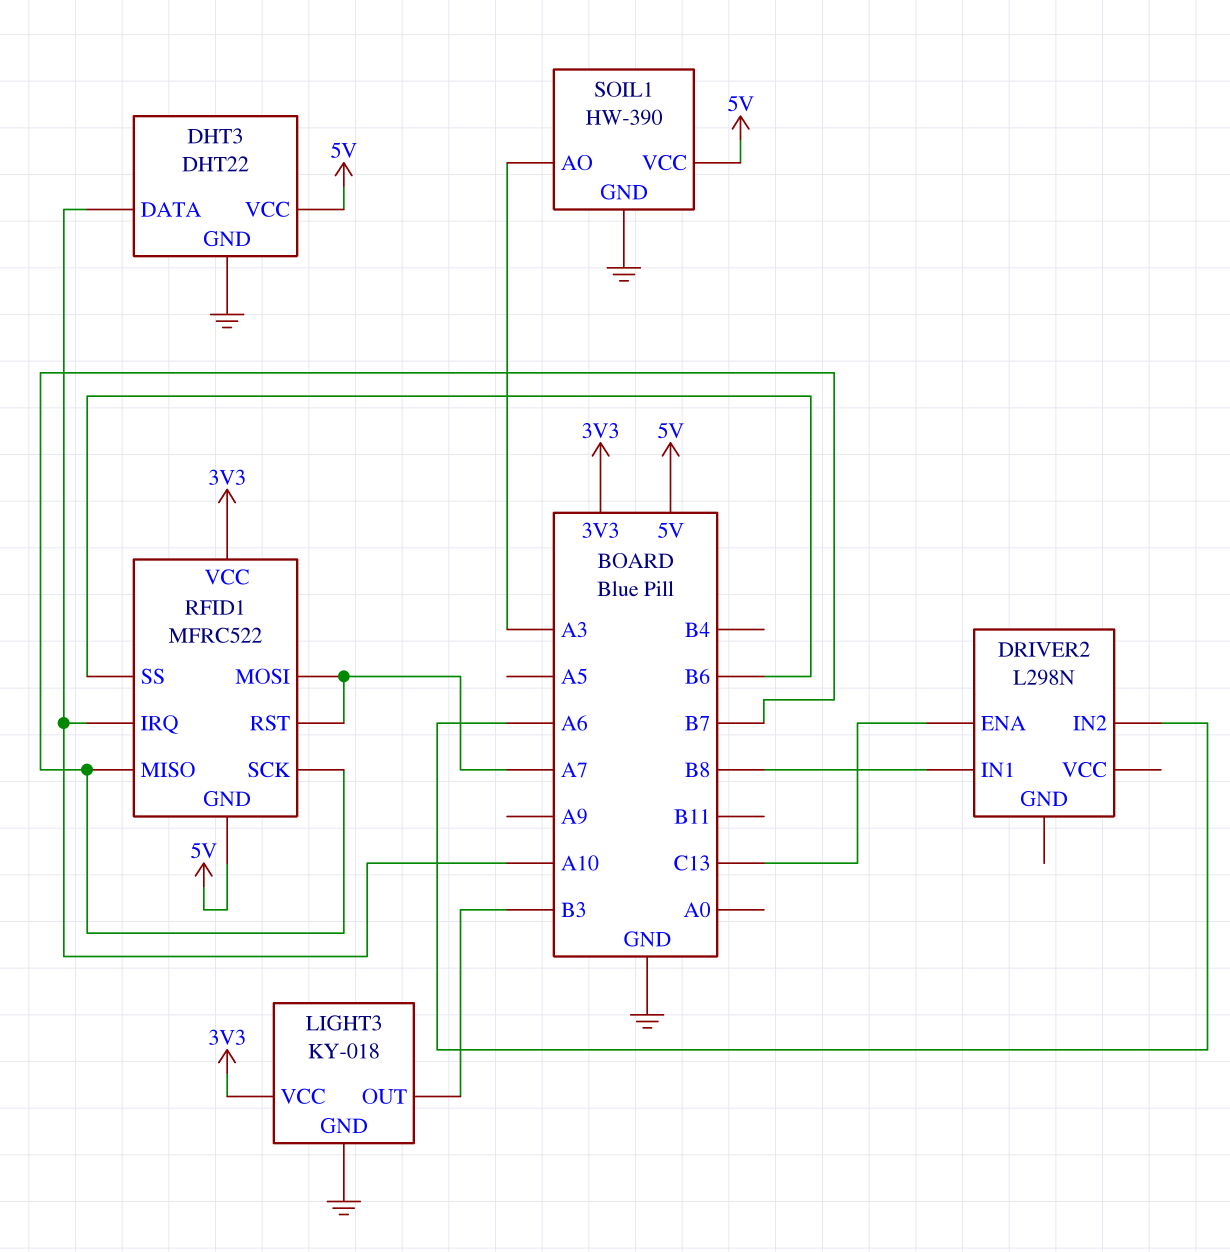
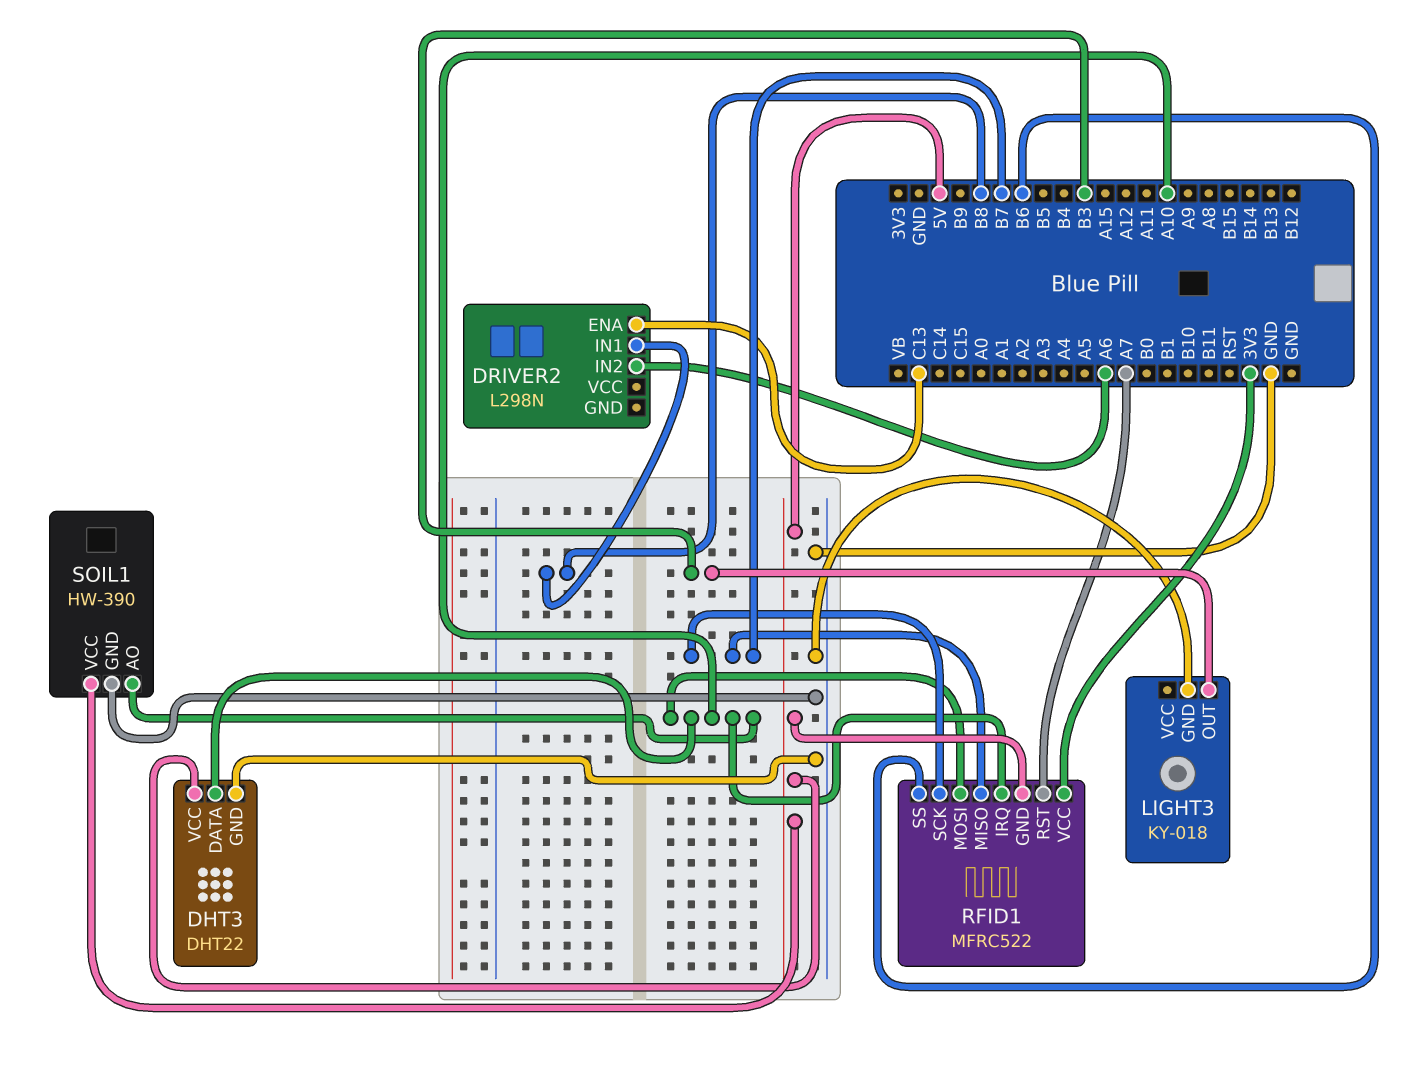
LIGHT3 pin VCC: 3V3 -> none
RFID1 pin MOSI: A7 -> A10
SOIL1 pin AO: A3 -> A10

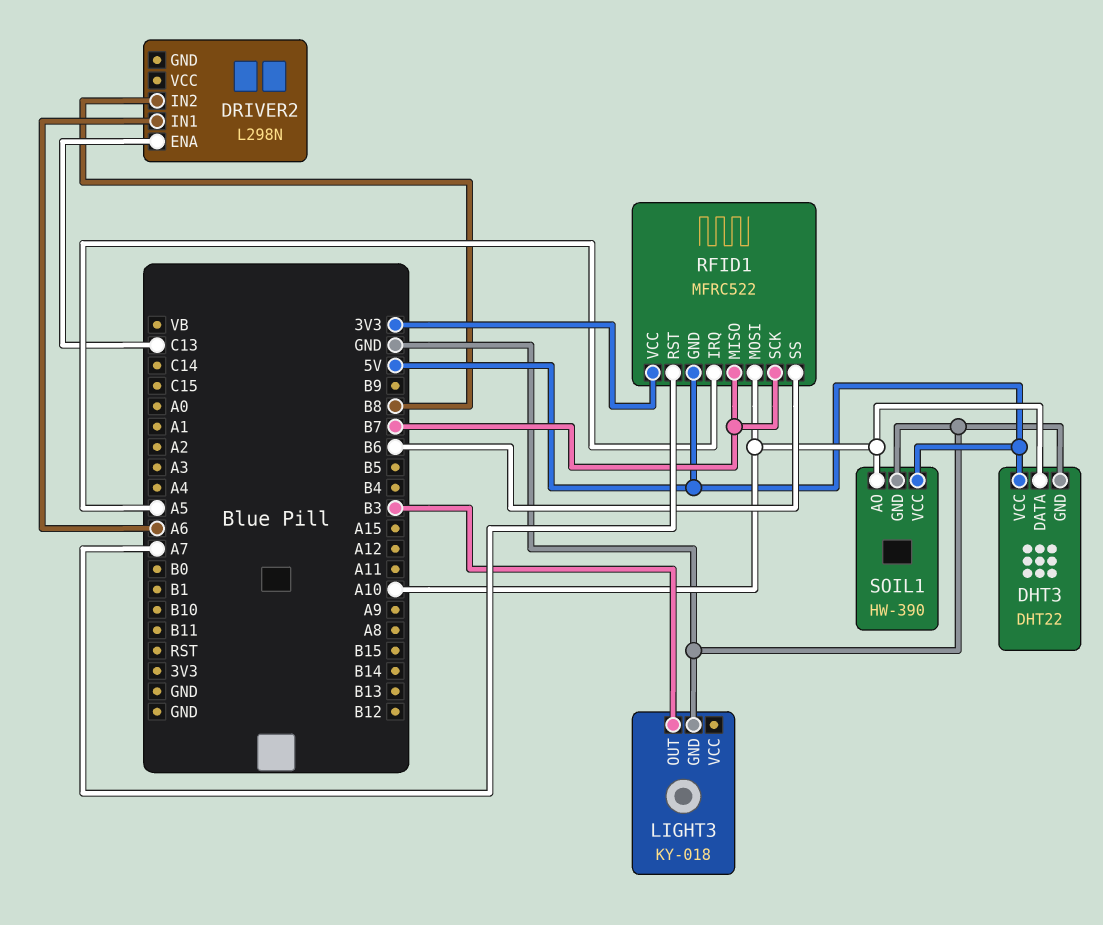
DRIVER2 pin IN1: B8 -> A6
DRIVER2 pin IN2: A6 -> B8
RFID1 pin IRQ: A10 -> A5

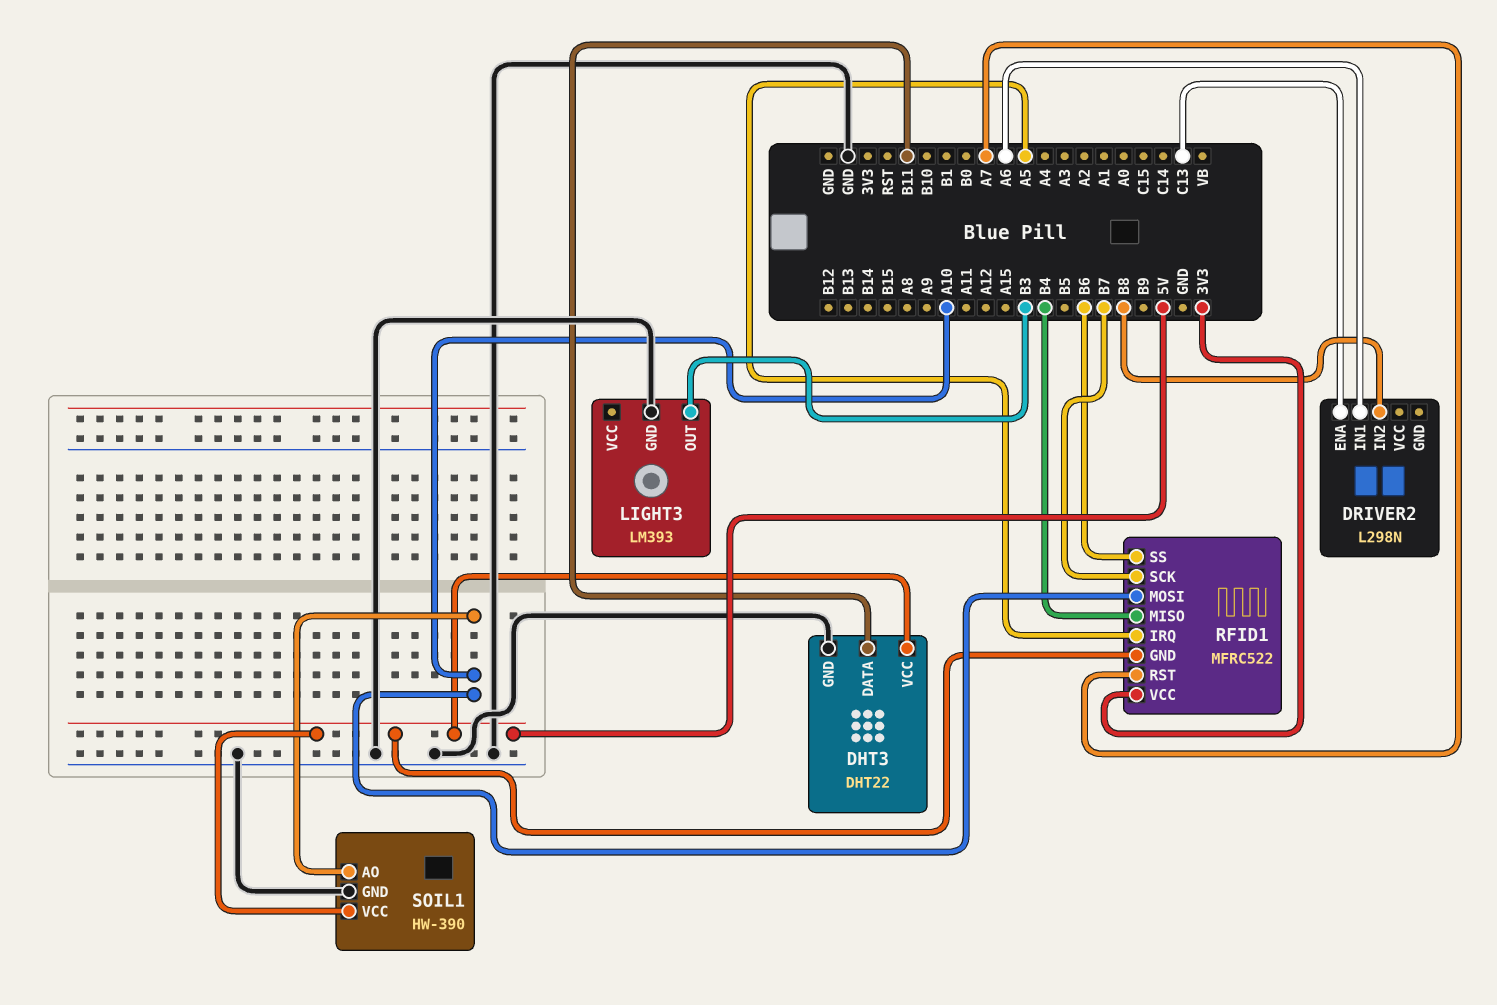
DHT3 pin DATA: A10 -> B11
LIGHT3: KY-018 -> LM393
RFID1 pin MISO: B7 -> B4

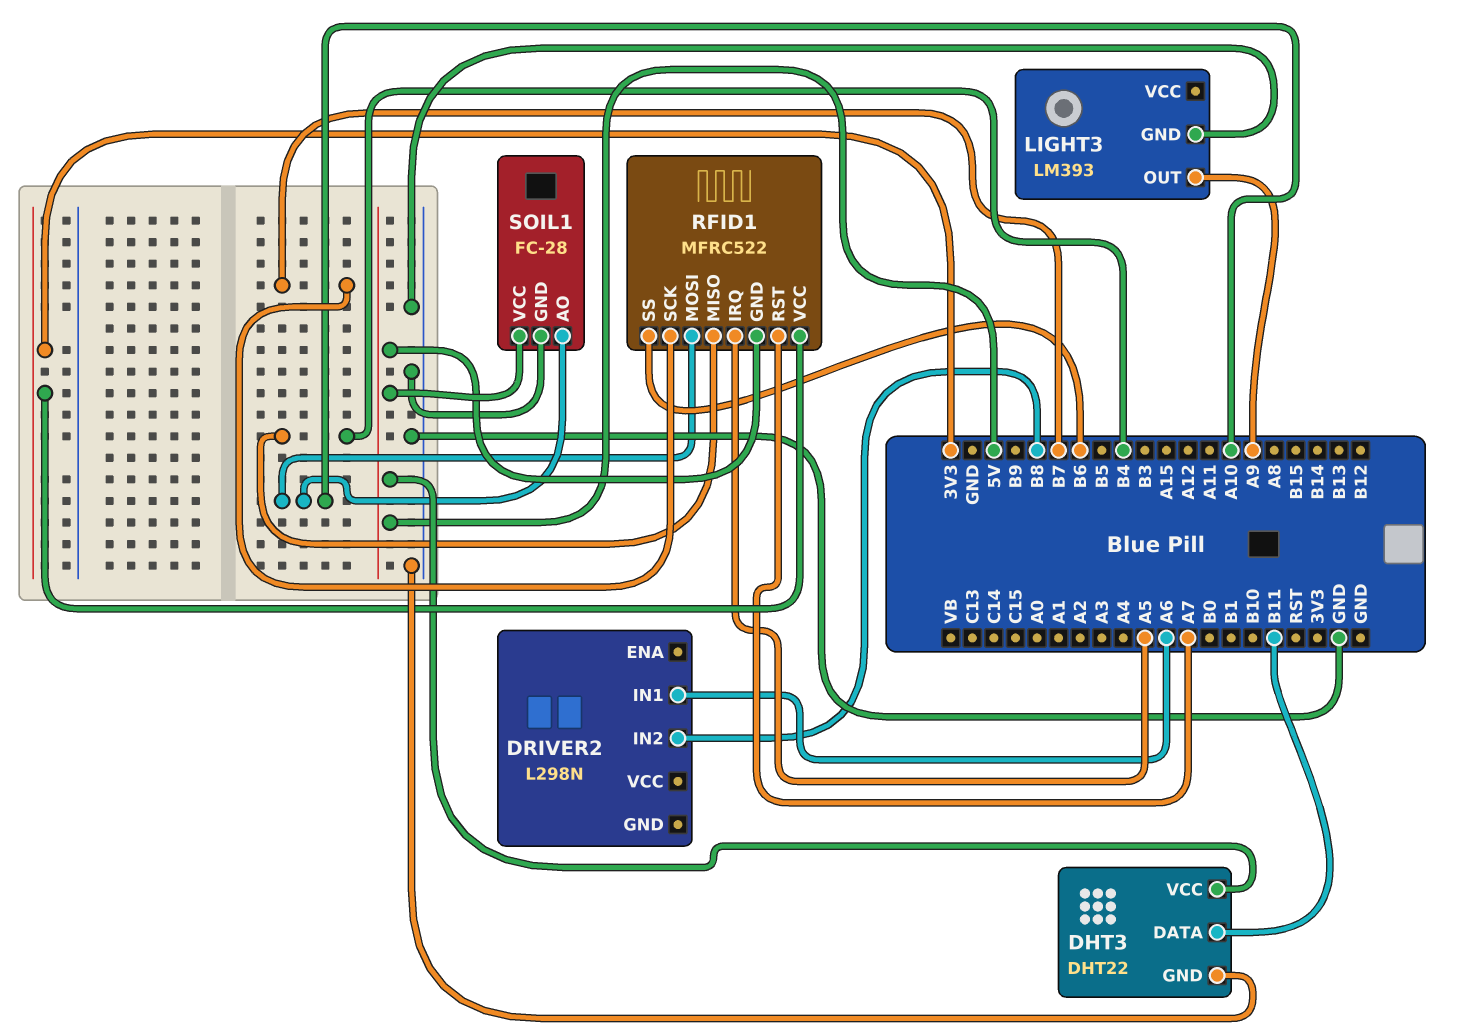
DRIVER2 pin ENA: C13 -> none
LIGHT3 pin OUT: B3 -> A9
SOIL1: HW-390 -> FC-28

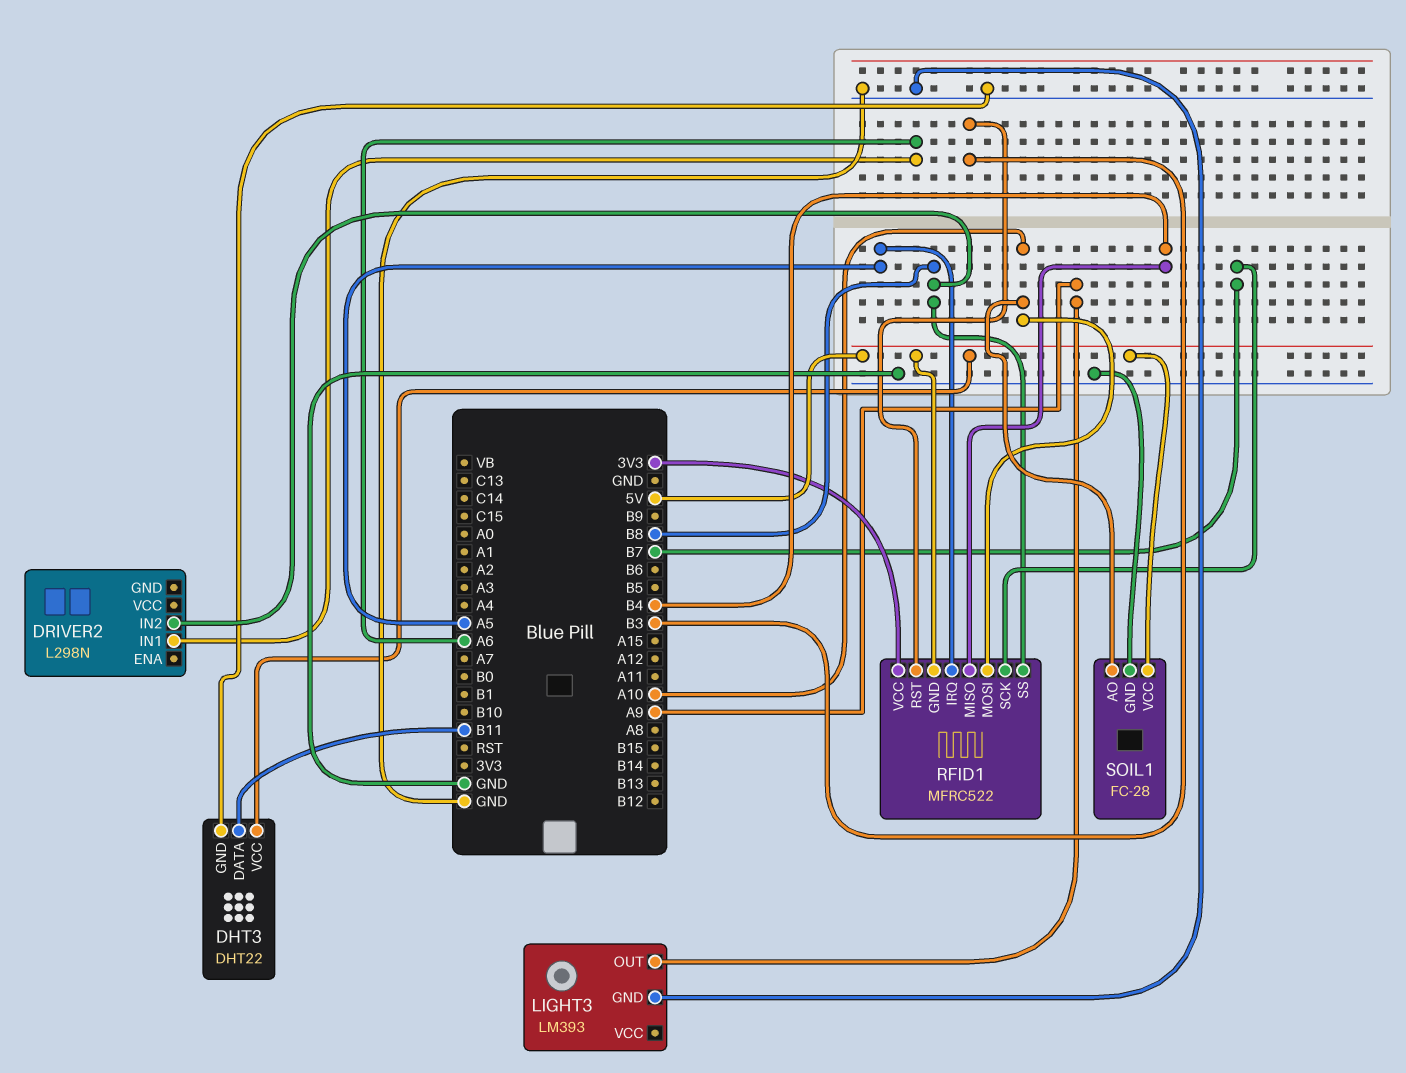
RFID1 pin RST: A7 -> B3
RFID1 pin SS: B6 -> B8

